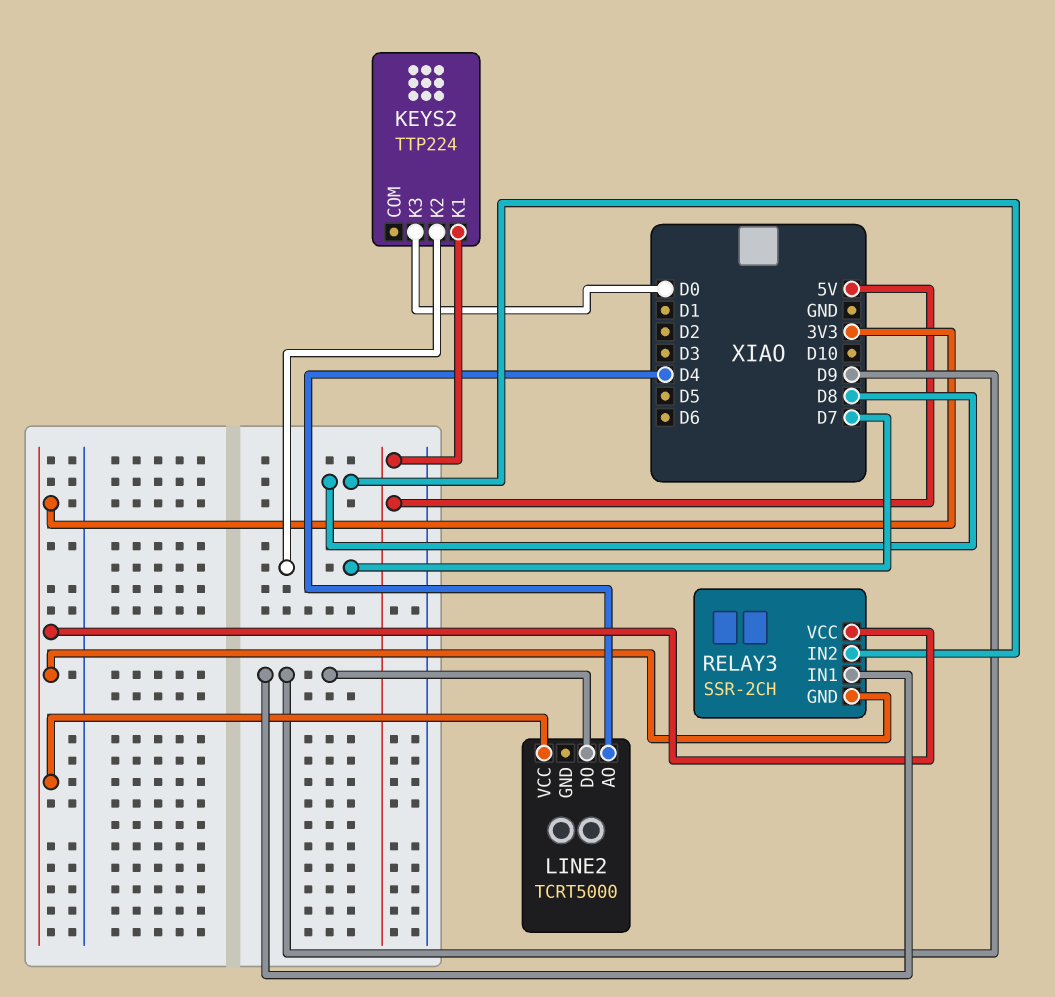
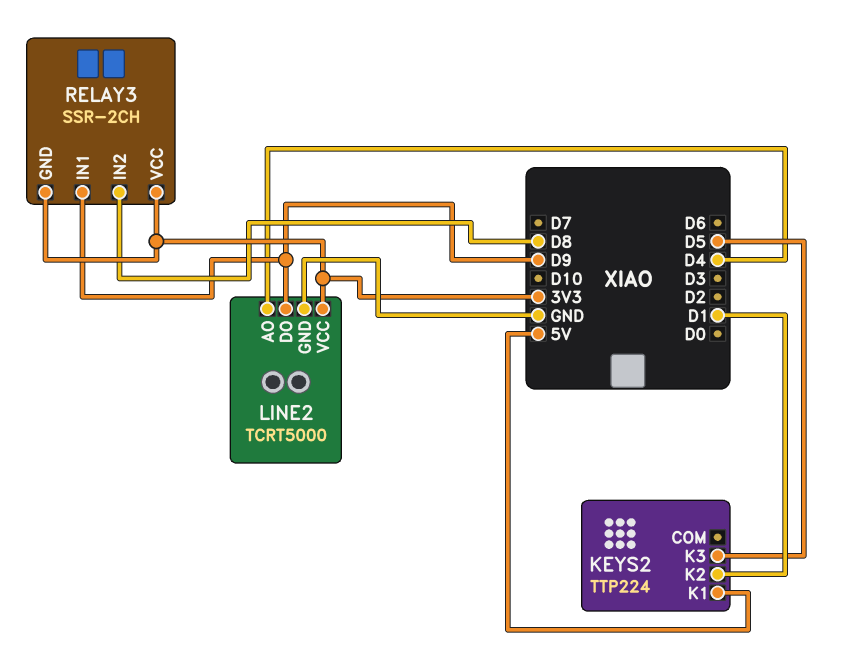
KEYS2 pin K2: D7 -> D1
KEYS2 pin K3: D0 -> D5
LINE2 pin GND: none -> GND

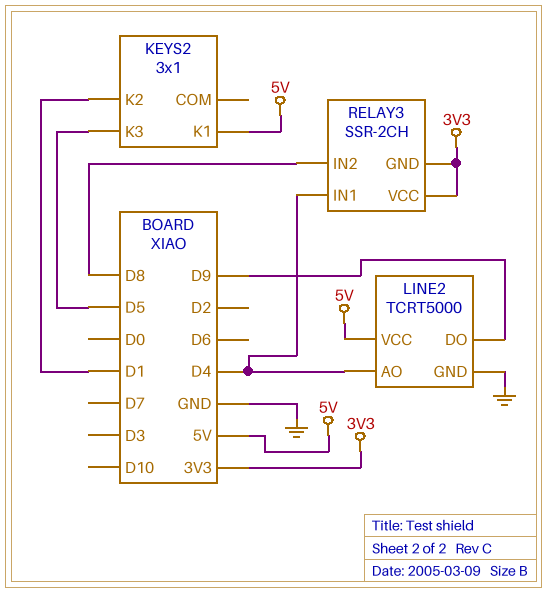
KEYS2: TTP224 -> 3x1
LINE2 pin VCC: 3V3 -> 5V
RELAY3 pin IN1: D9 -> D4

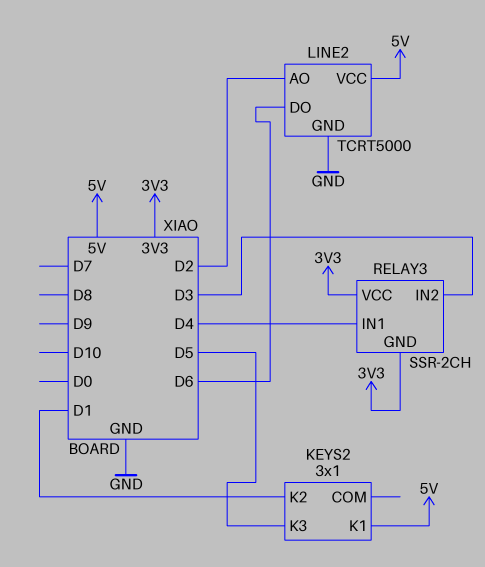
LINE2 pin AO: D4 -> D2
LINE2 pin DO: D9 -> D6
RELAY3 pin IN2: D8 -> D3

